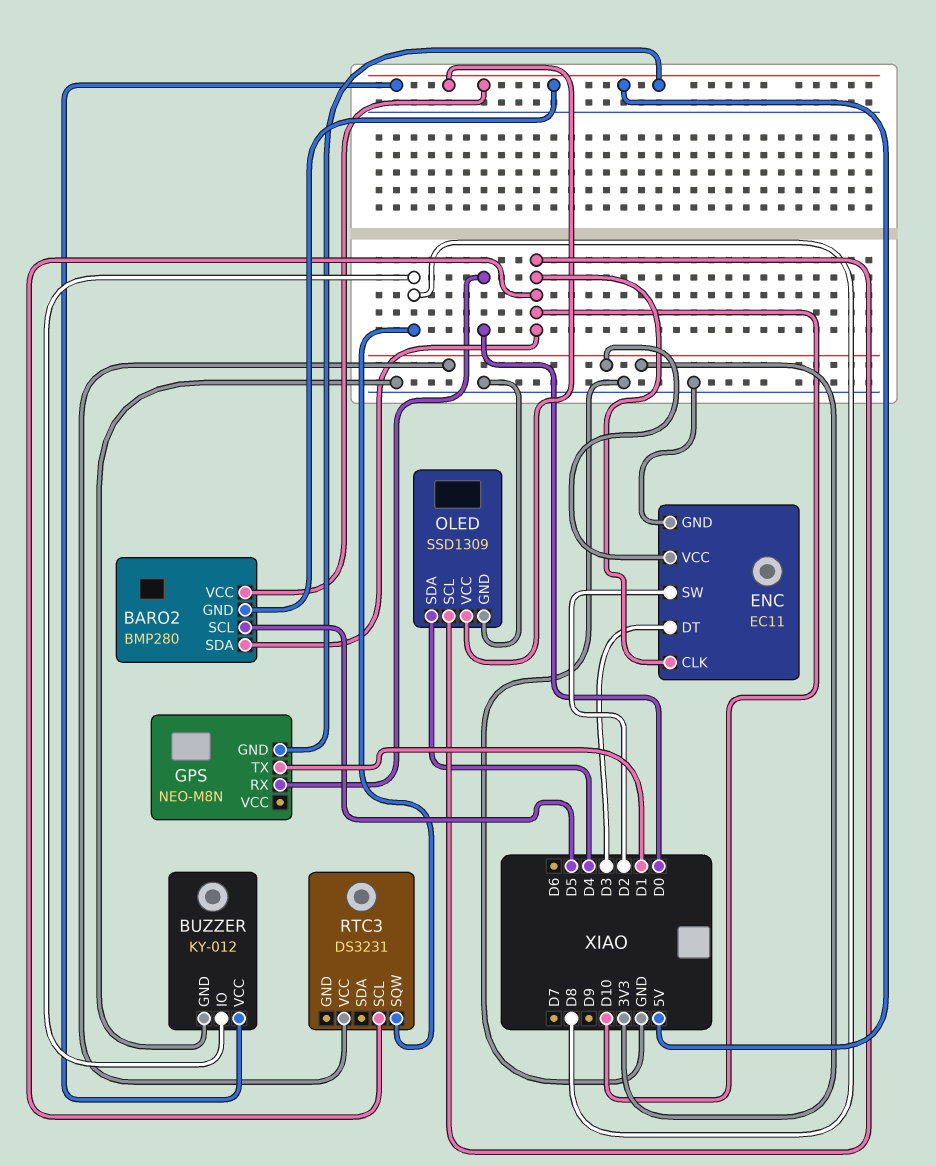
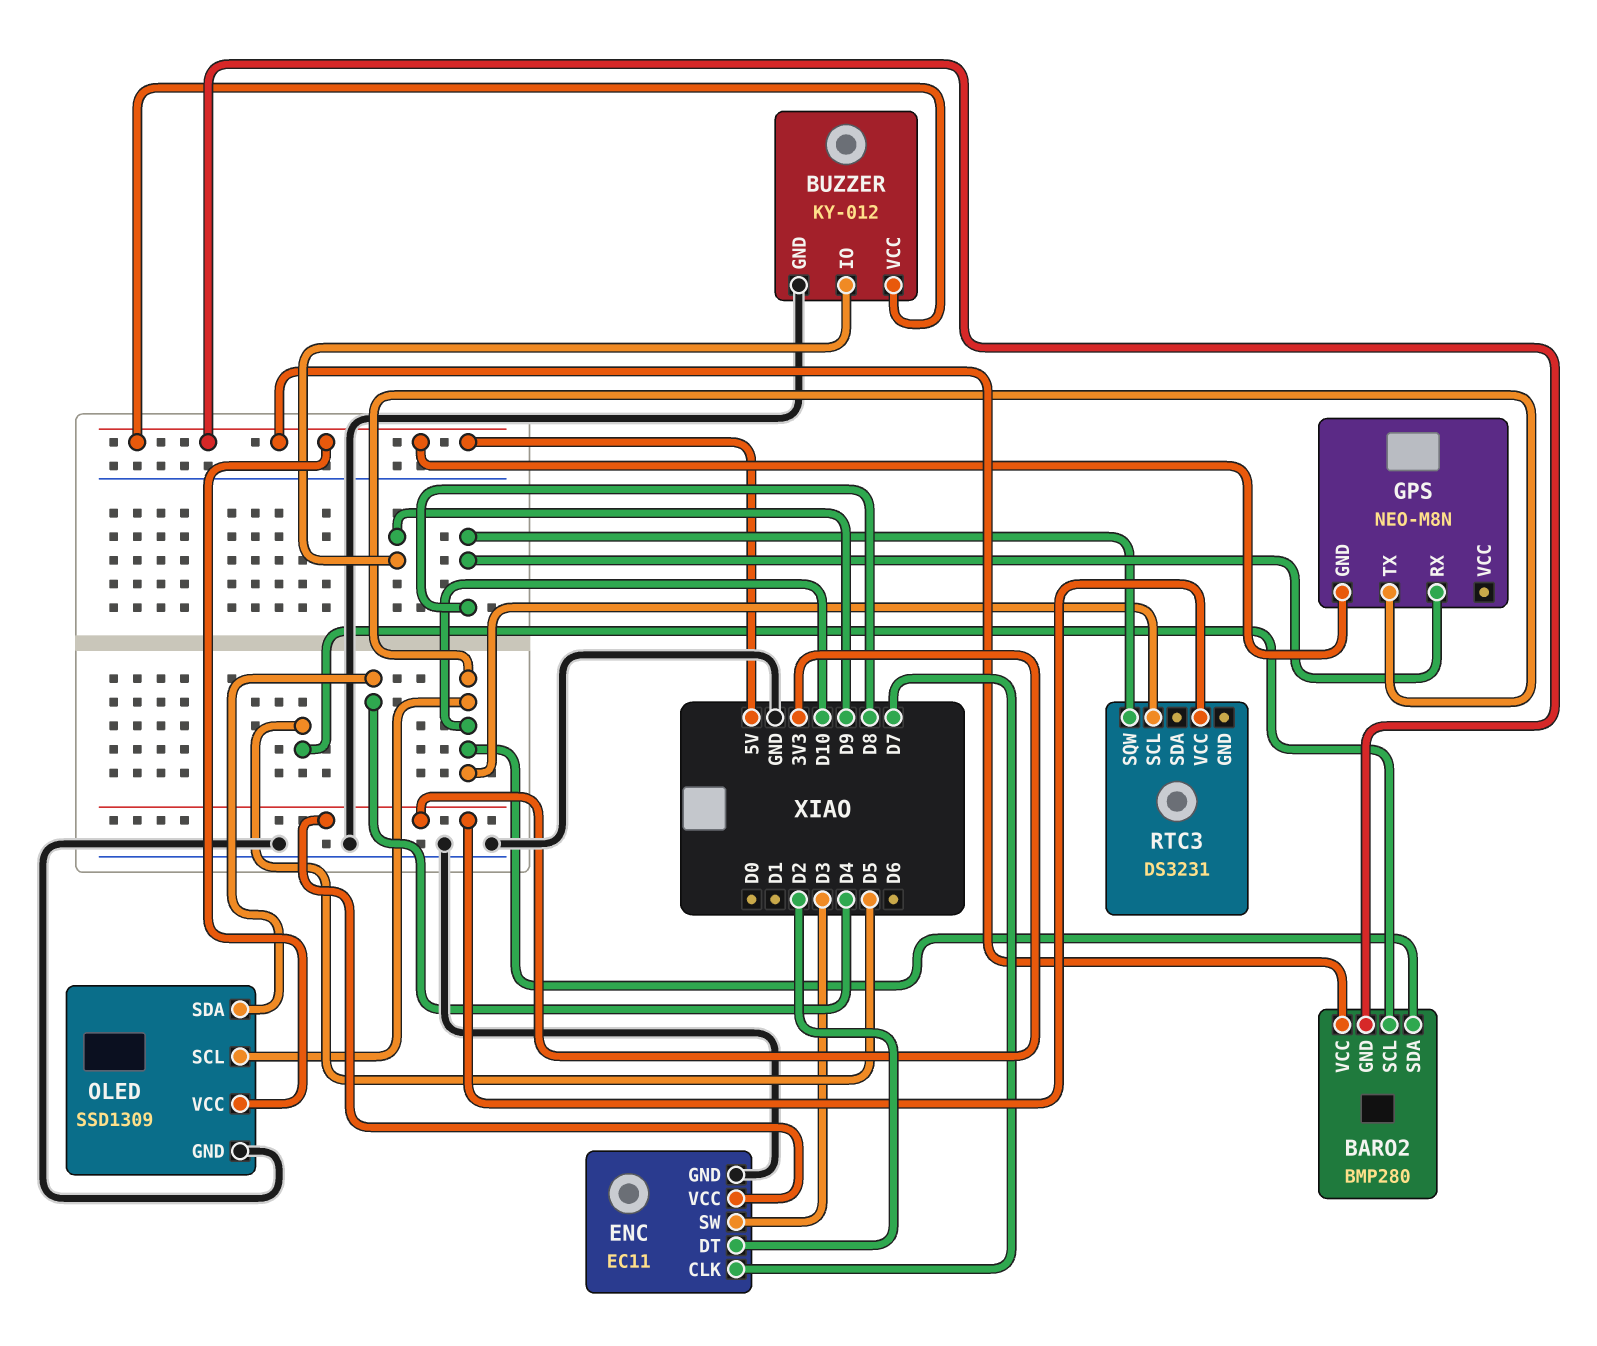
BUZZER pin IO: D8 -> D9
ENC pin CLK: D10 -> D7
ENC pin DT: D3 -> D2
ENC pin SW: D2 -> D3
GPS pin RX: D0 -> D8
GPS pin TX: D1 -> D10

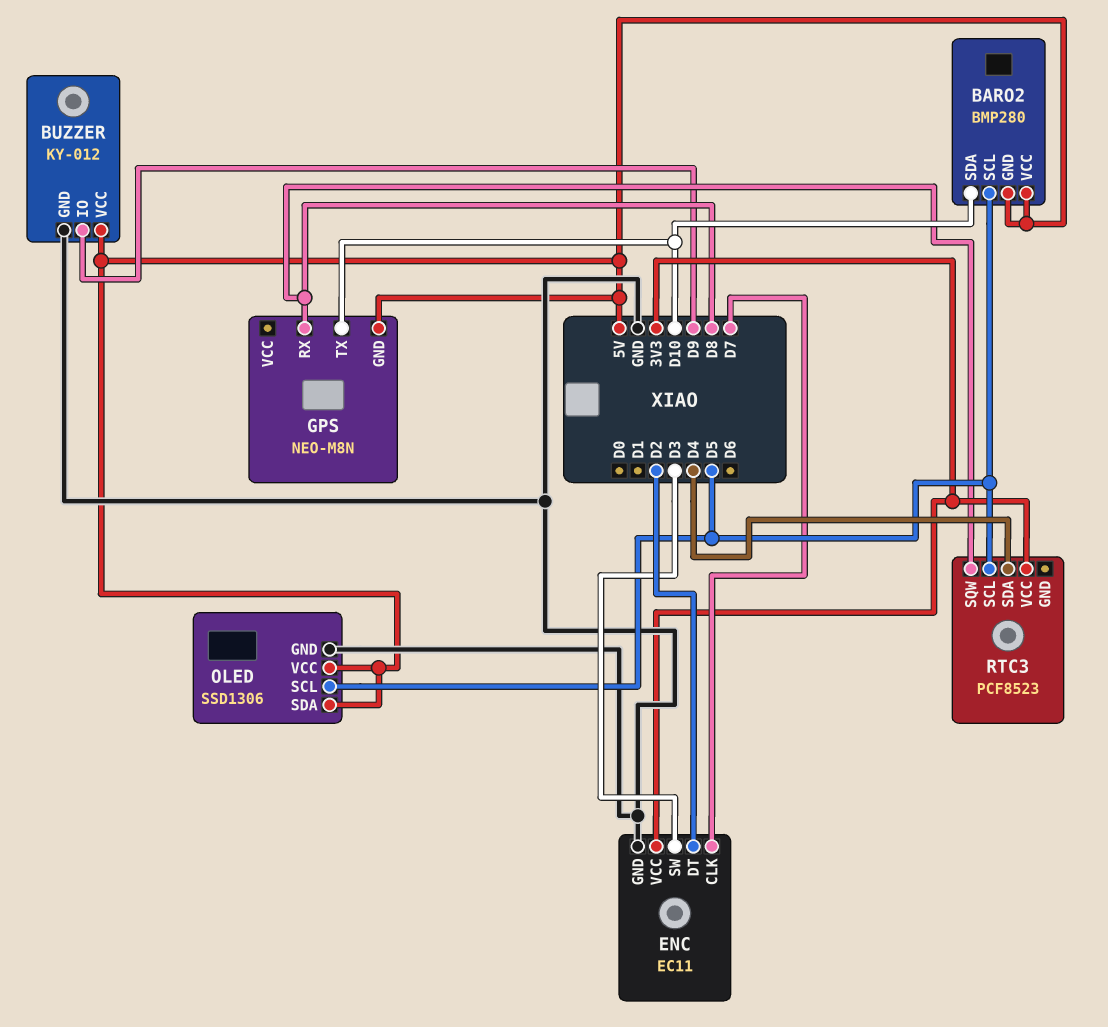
OLED: SSD1309 -> SSD1306
OLED pin SCL: D10 -> D5
OLED pin SDA: D4 -> 5V
RTC3: DS3231 -> PCF8523
RTC3 pin SCL: D10 -> D5
RTC3 pin SDA: none -> D4

